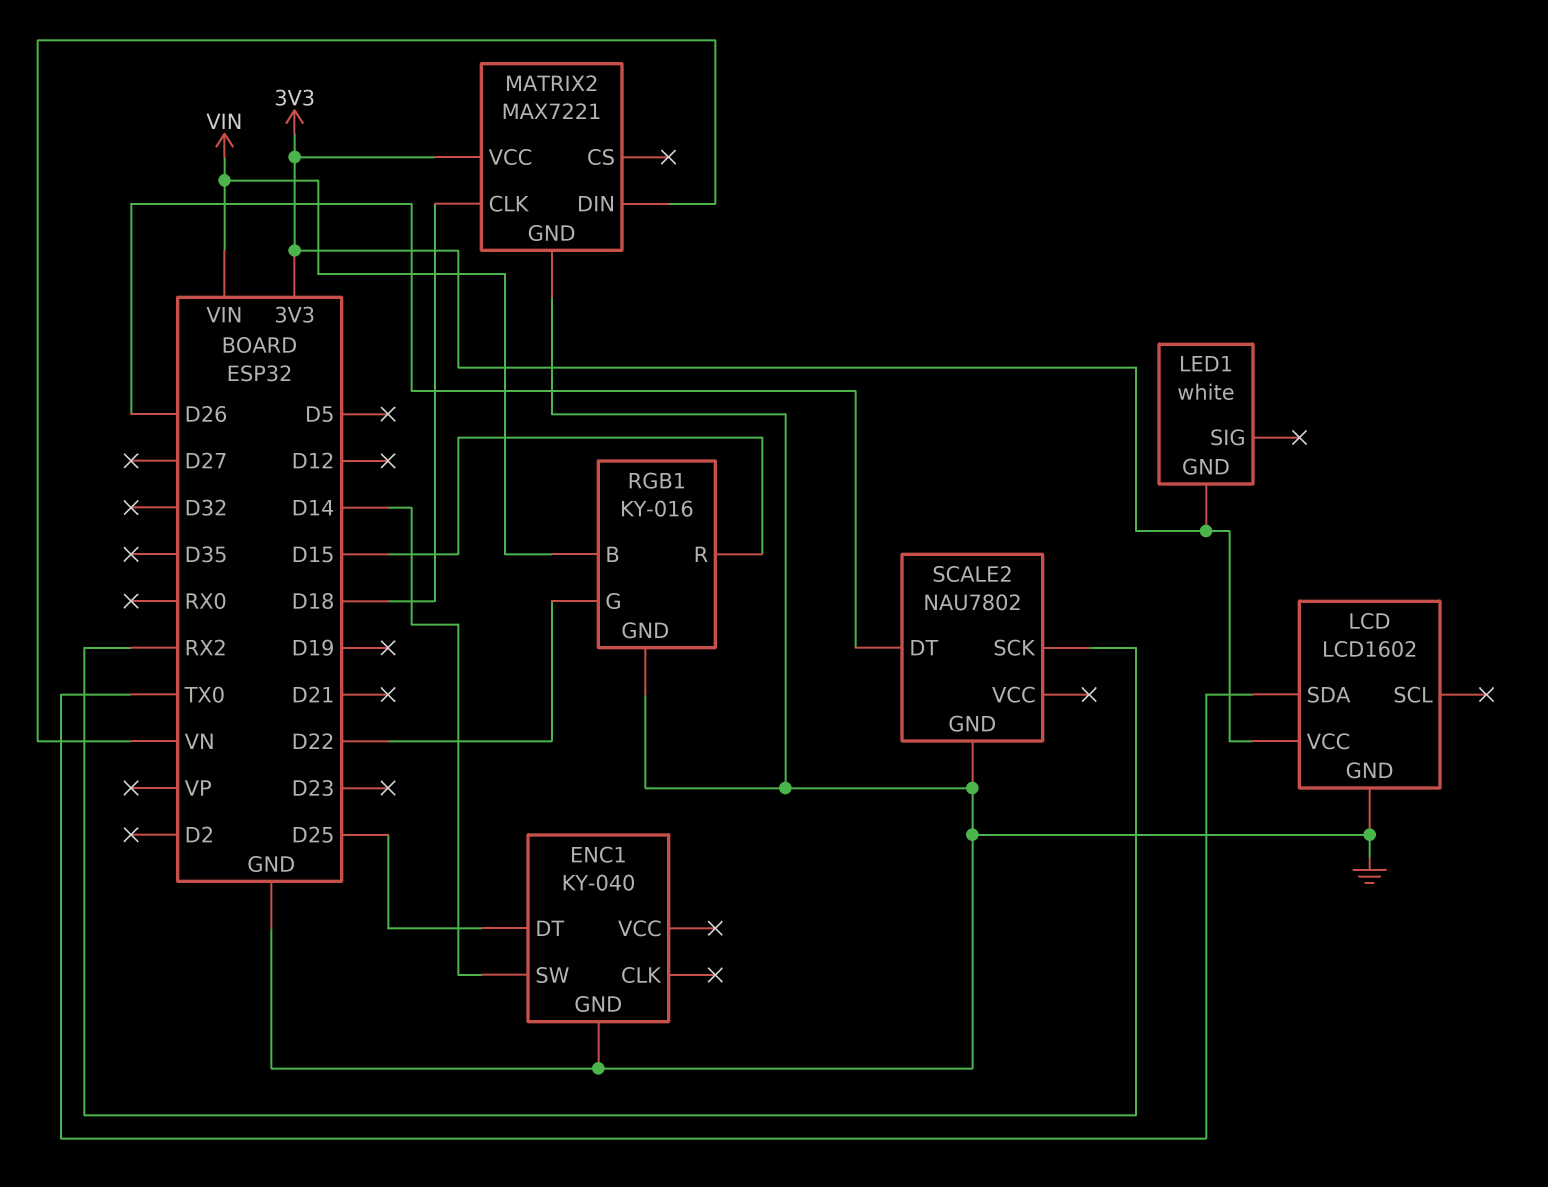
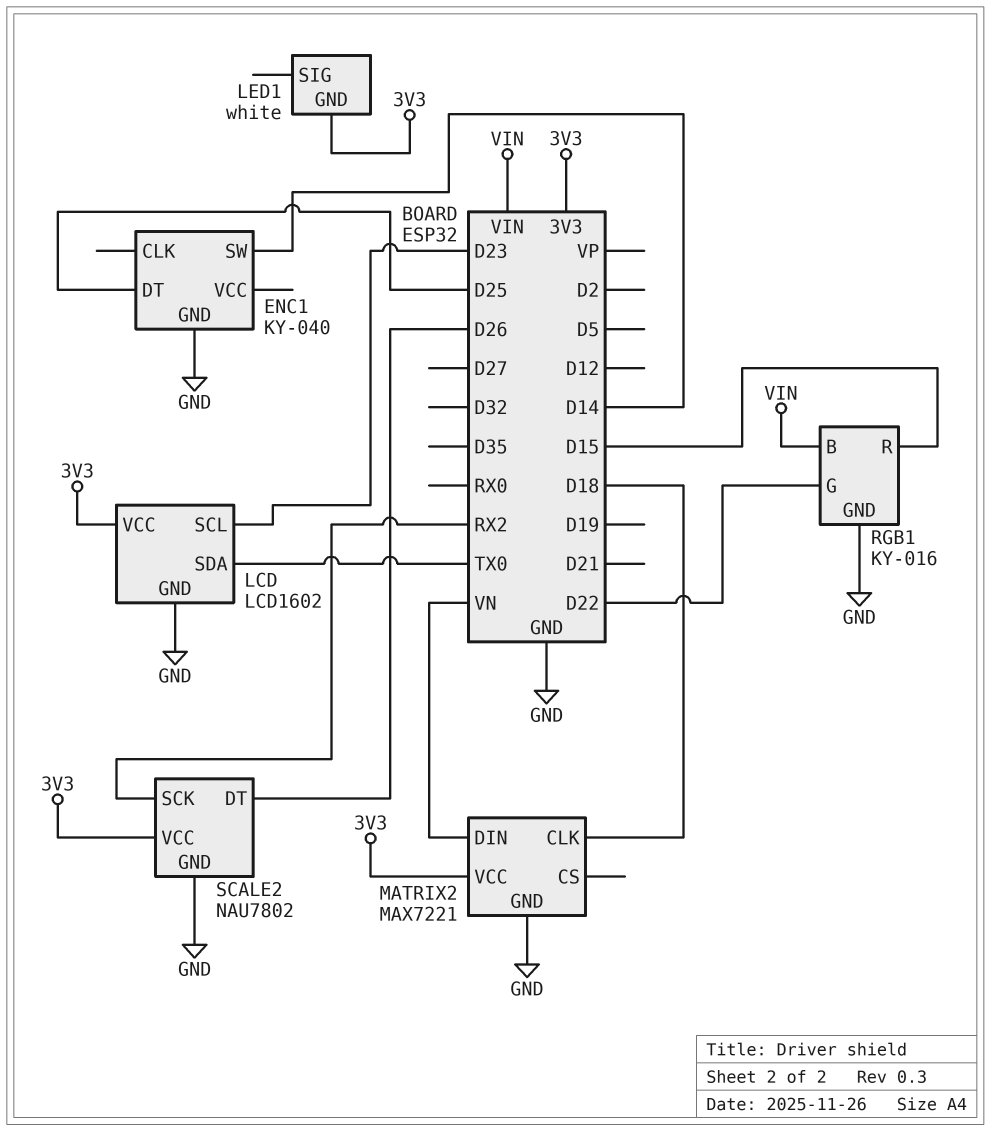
LCD pin SCL: none -> D23
SCALE2 pin VCC: none -> 3V3

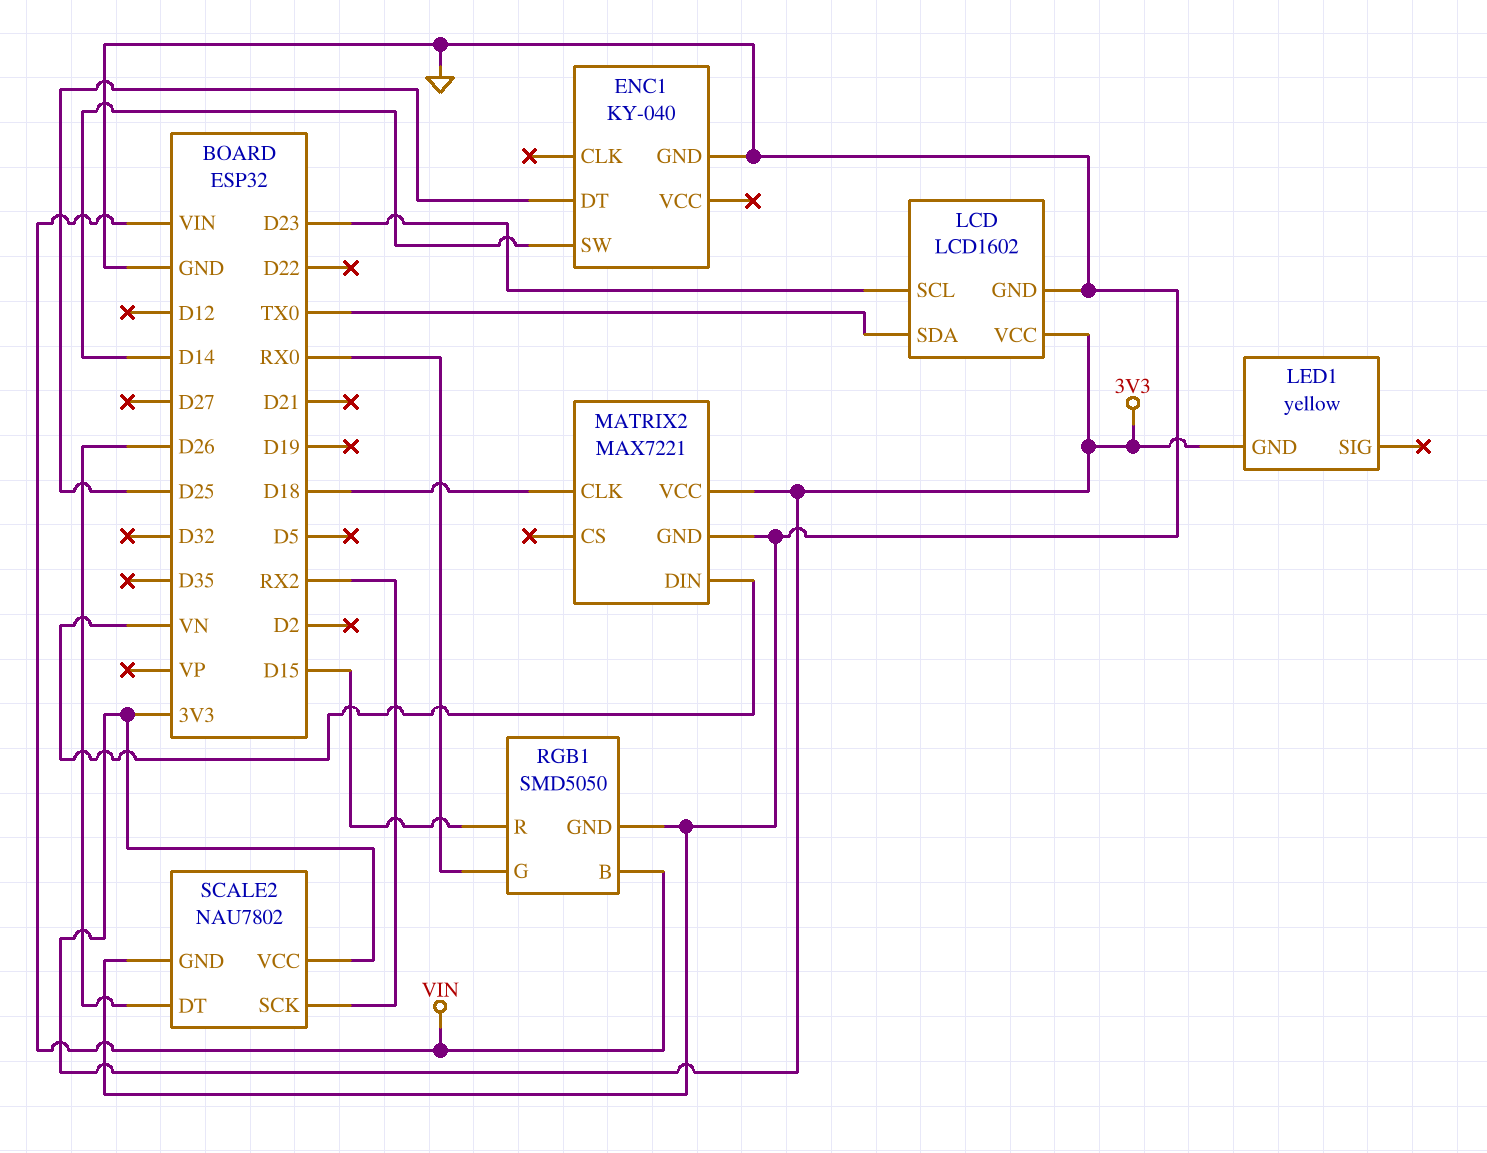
LED1: white -> yellow
RGB1: KY-016 -> SMD5050
RGB1 pin G: D22 -> RX0

